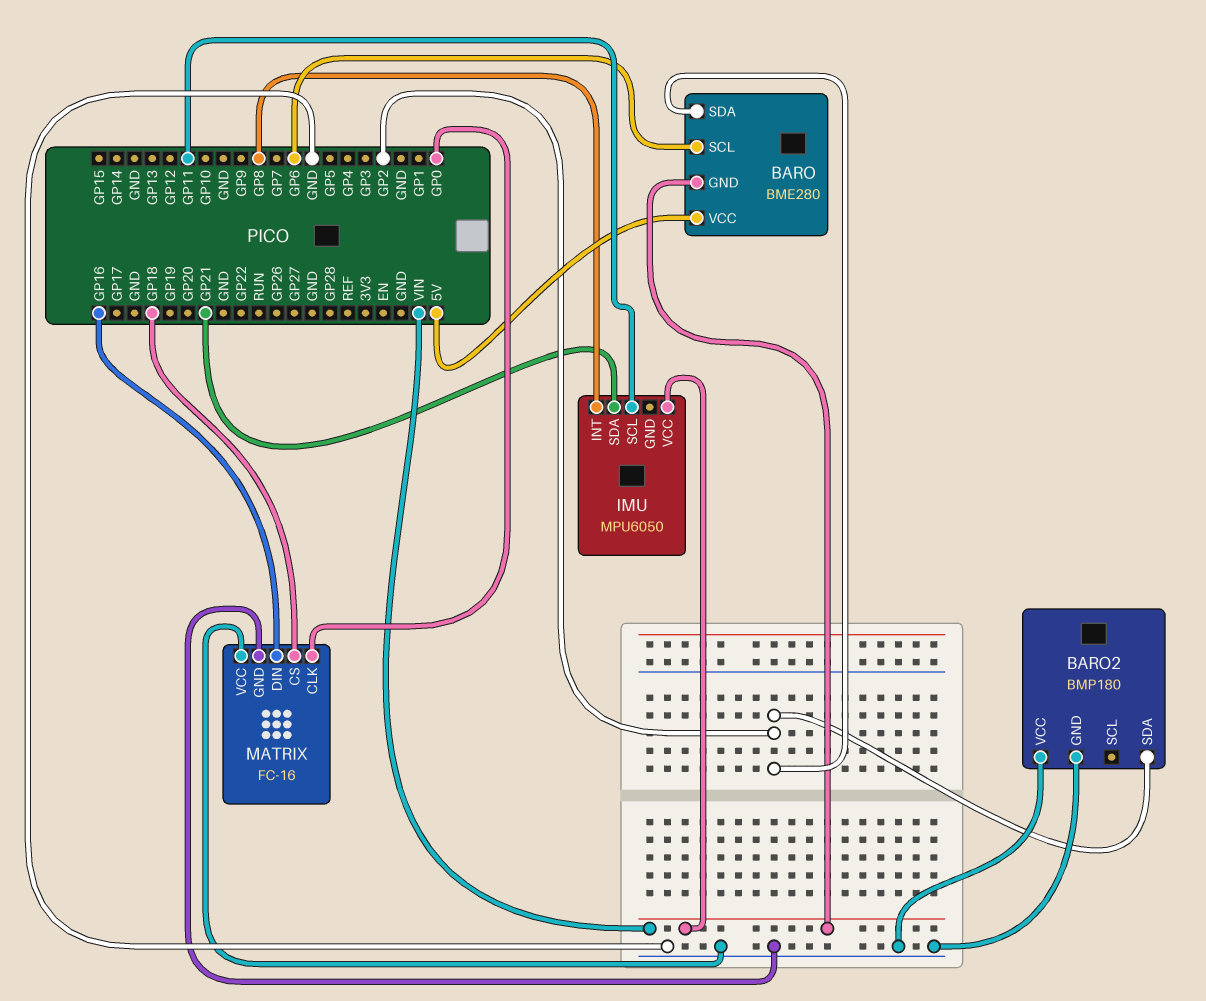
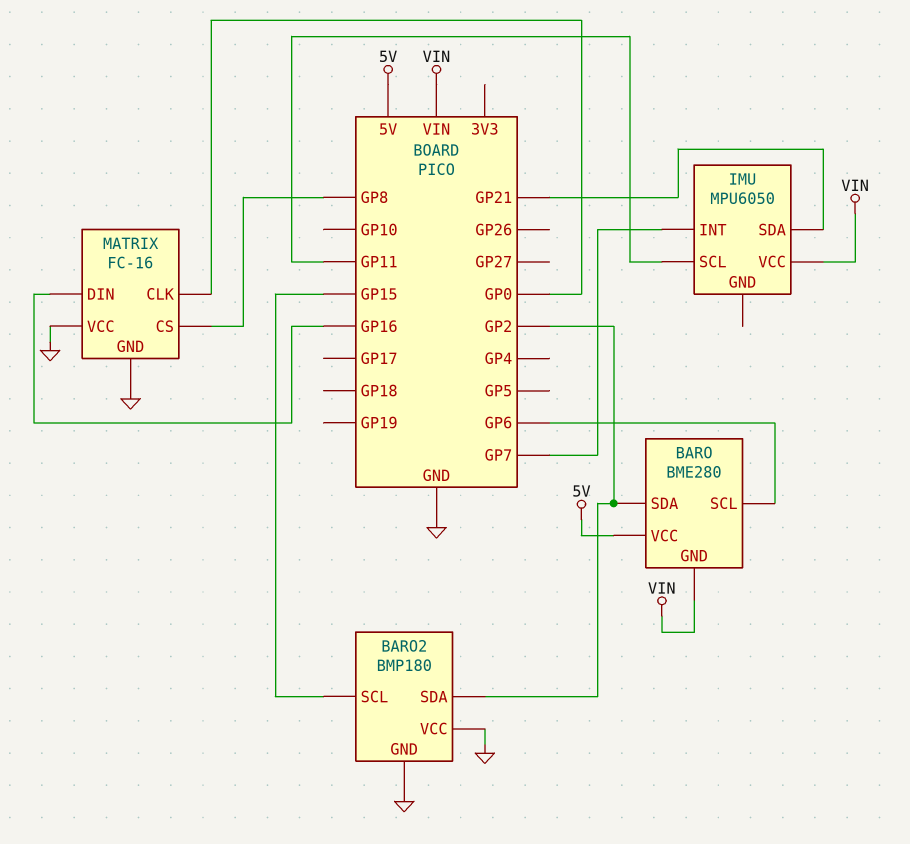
BARO2 pin SCL: none -> GP15
IMU pin INT: GP8 -> GP7
MATRIX pin CS: GP18 -> GP8

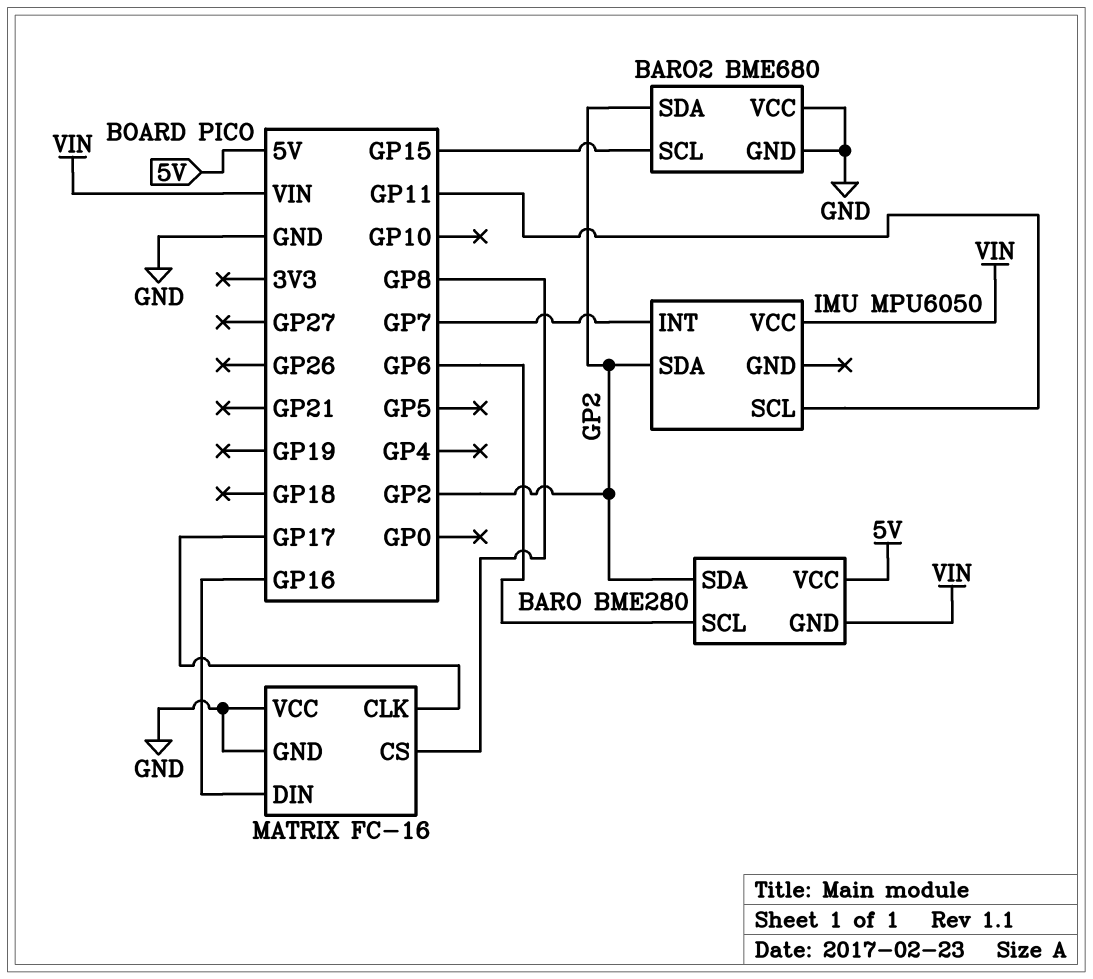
BARO2: BMP180 -> BME680
IMU pin SDA: GP21 -> GP2
MATRIX pin CLK: GP0 -> GP17

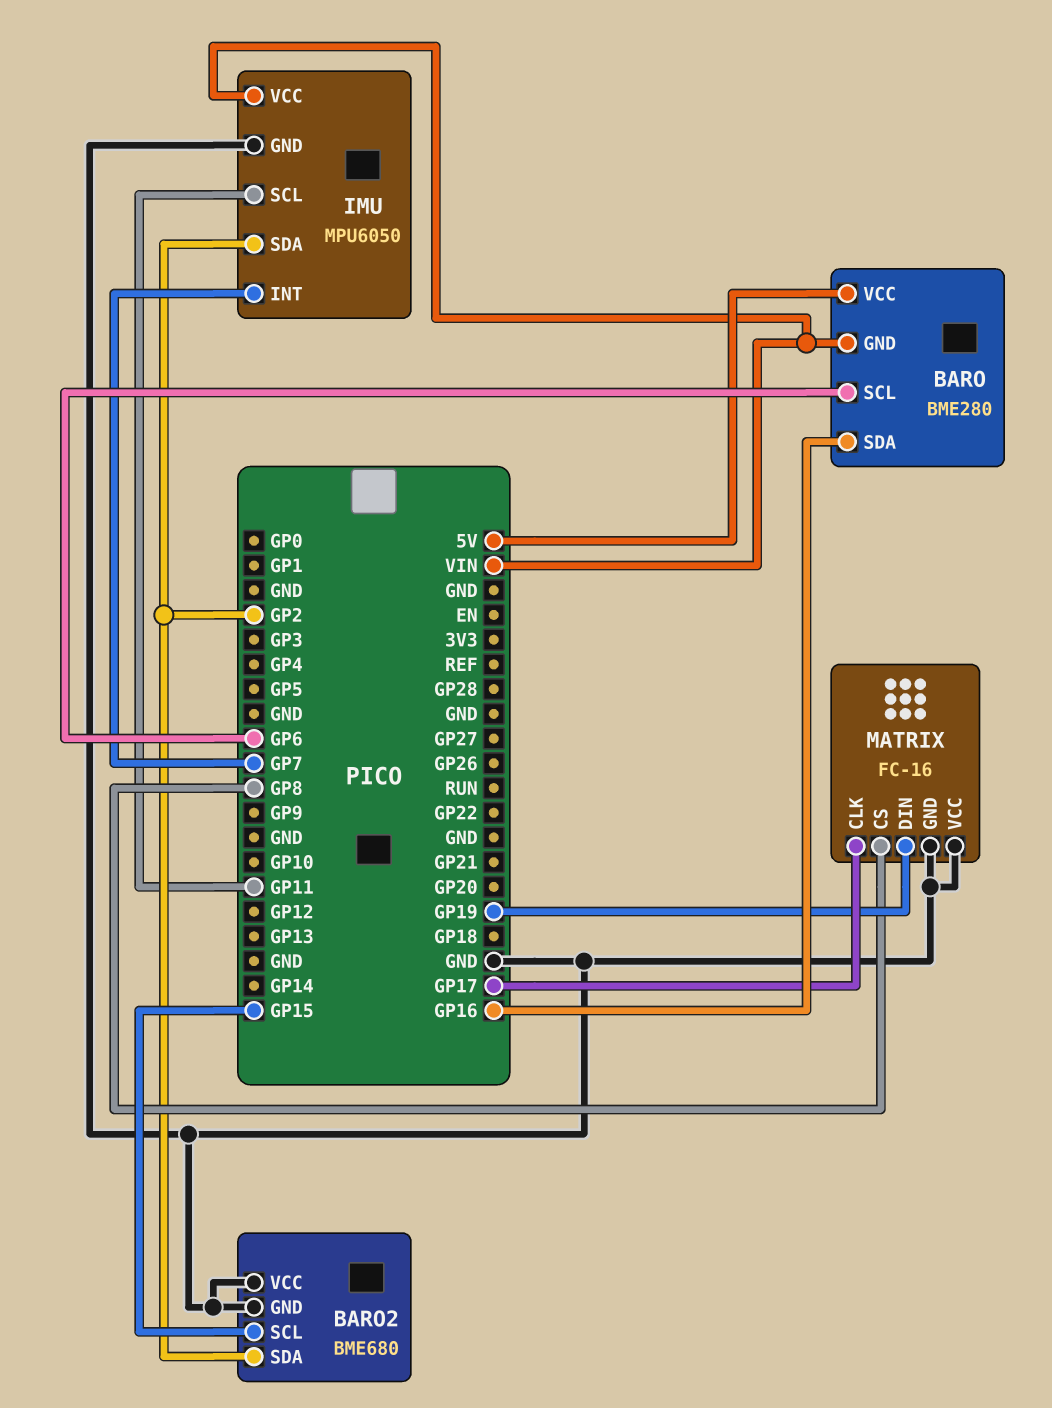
BARO pin SDA: GP2 -> GP16
IMU pin GND: none -> GND
MATRIX pin DIN: GP16 -> GP19

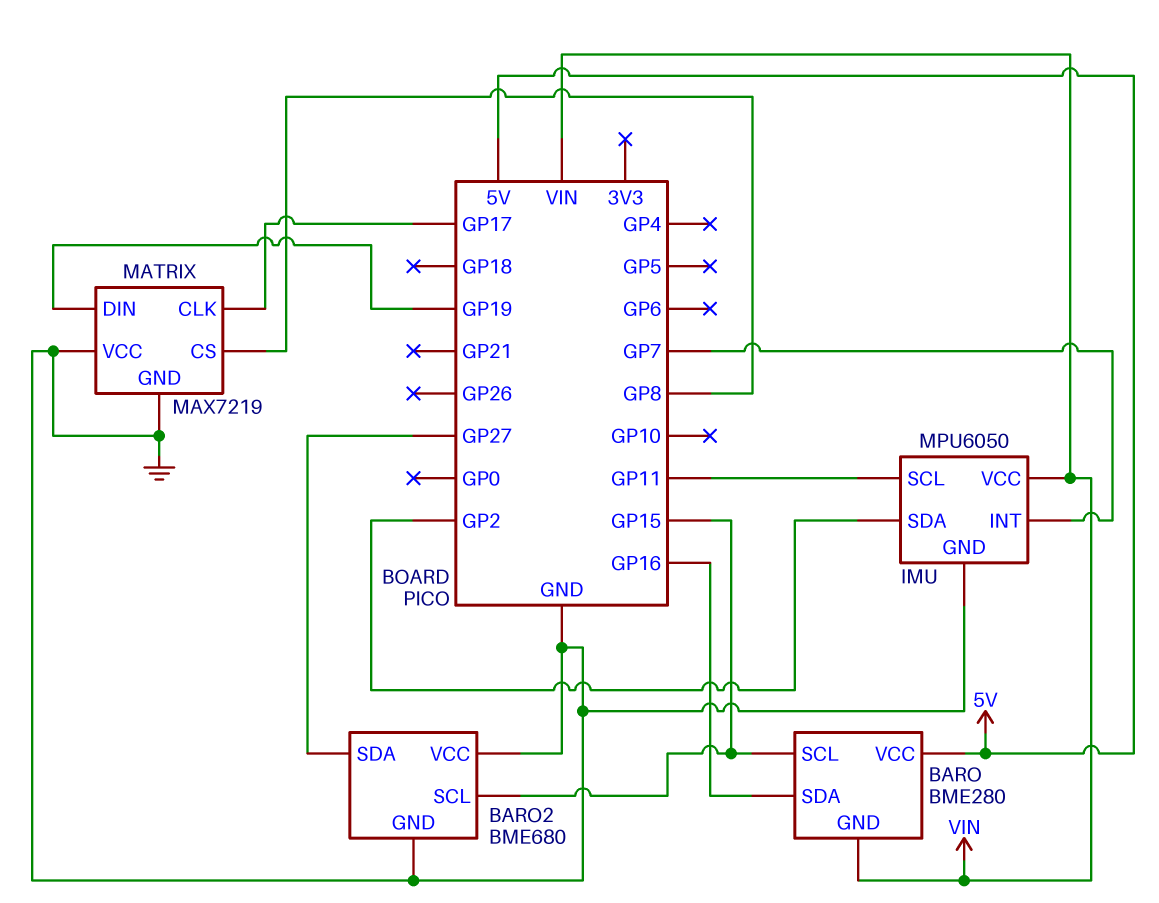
BARO pin SCL: GP6 -> GP15
BARO2 pin SDA: GP2 -> GP27
MATRIX: FC-16 -> MAX7219

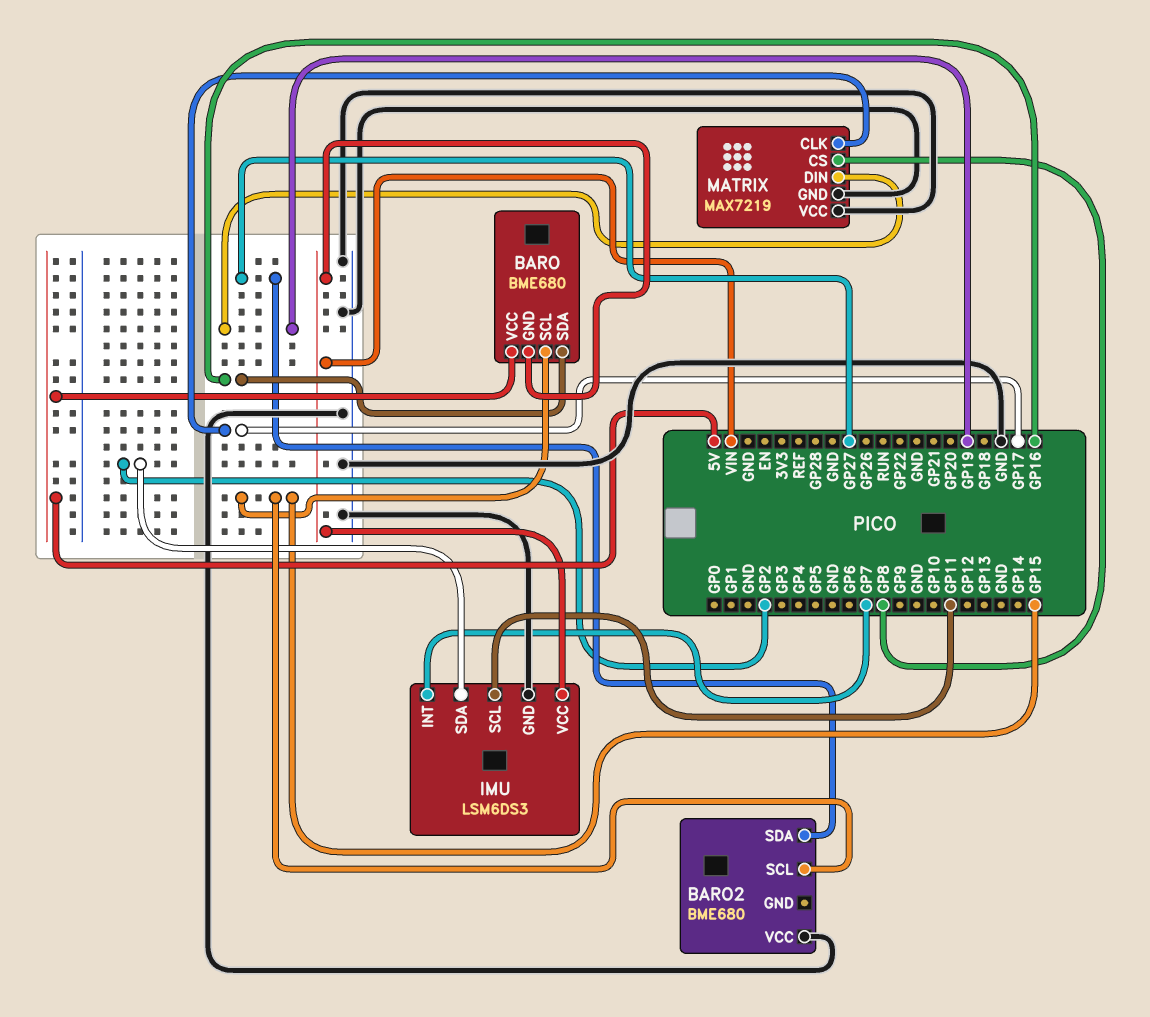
BARO: BME280 -> BME680
BARO2 pin GND: GND -> none
IMU: MPU6050 -> LSM6DS3

